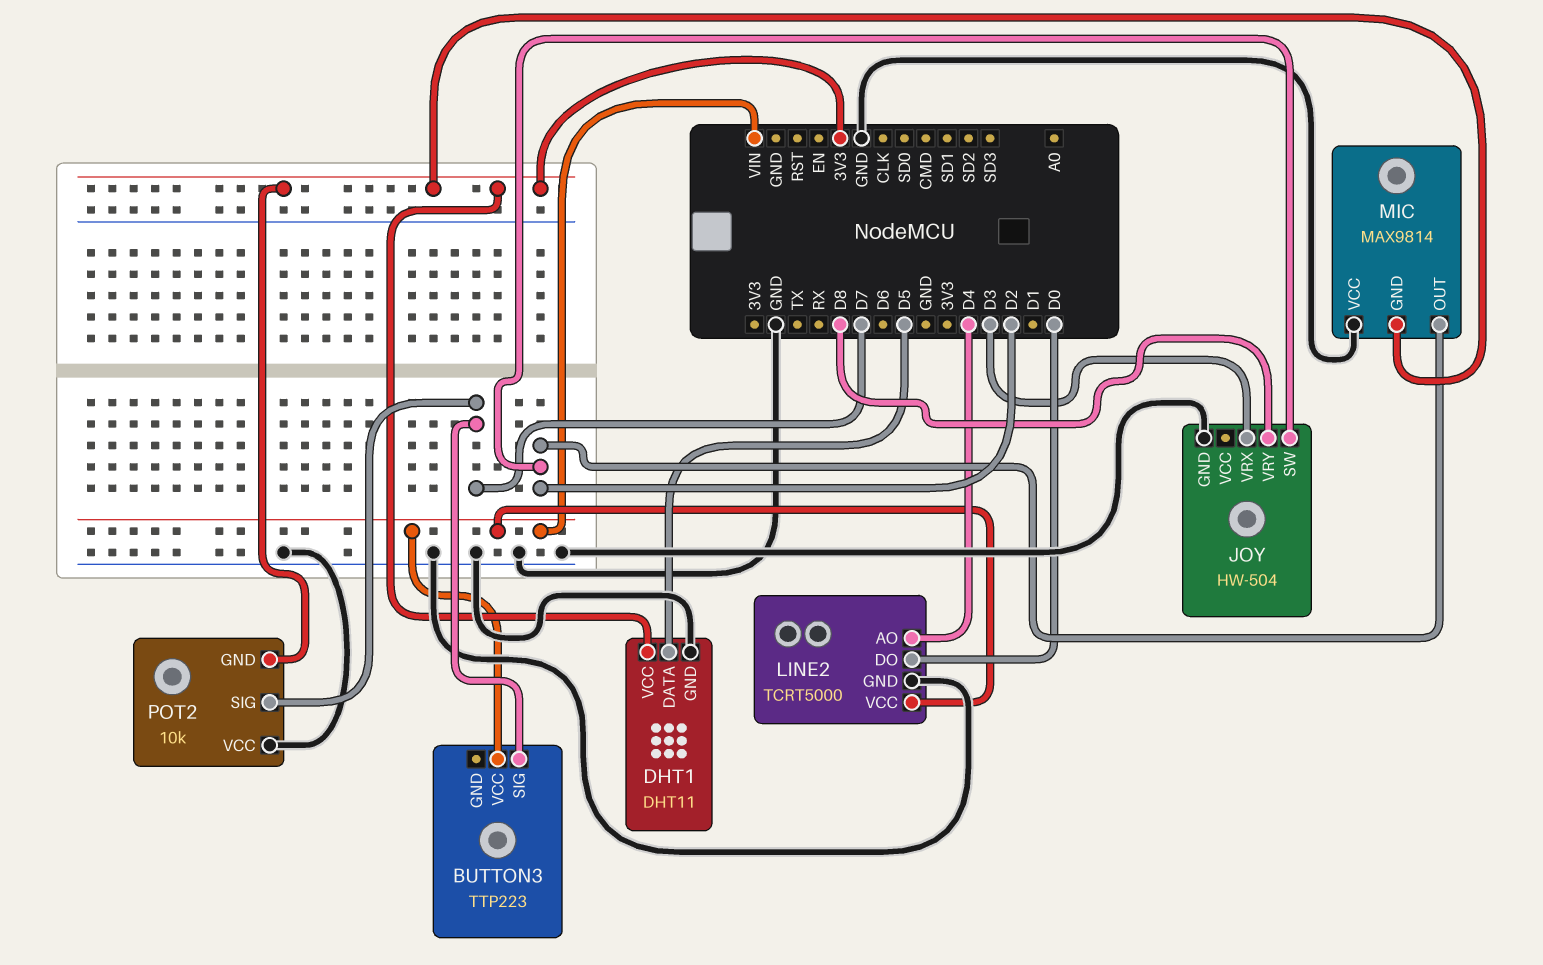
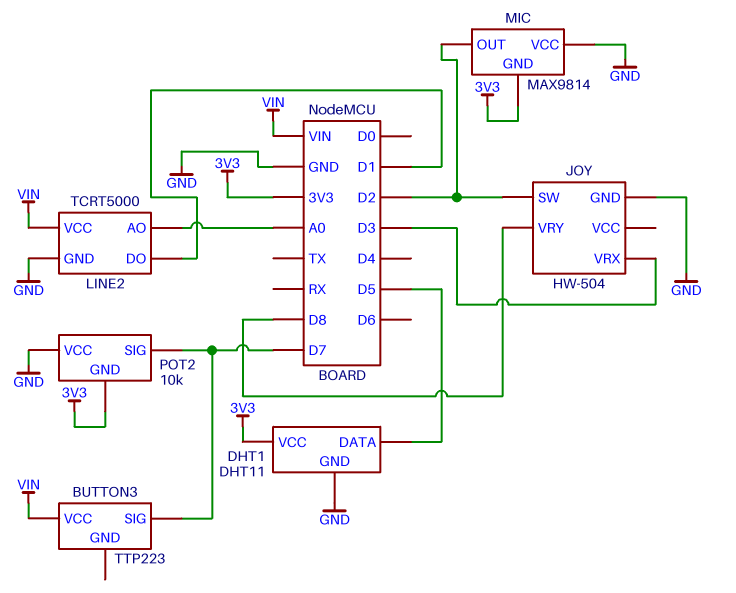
LINE2 pin AO: D4 -> A0
LINE2 pin DO: D0 -> D1

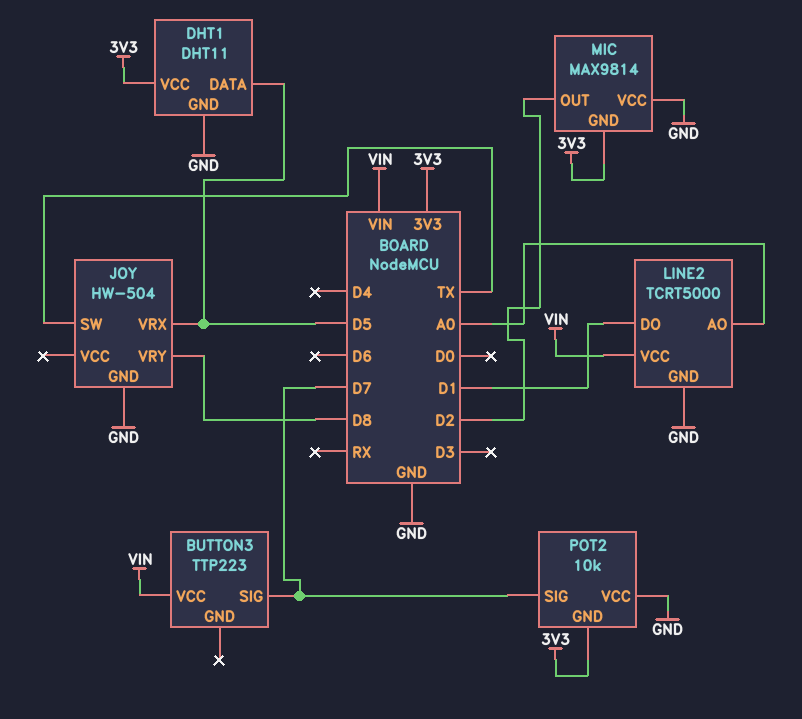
JOY pin SW: D2 -> TX
JOY pin VRX: D3 -> D5

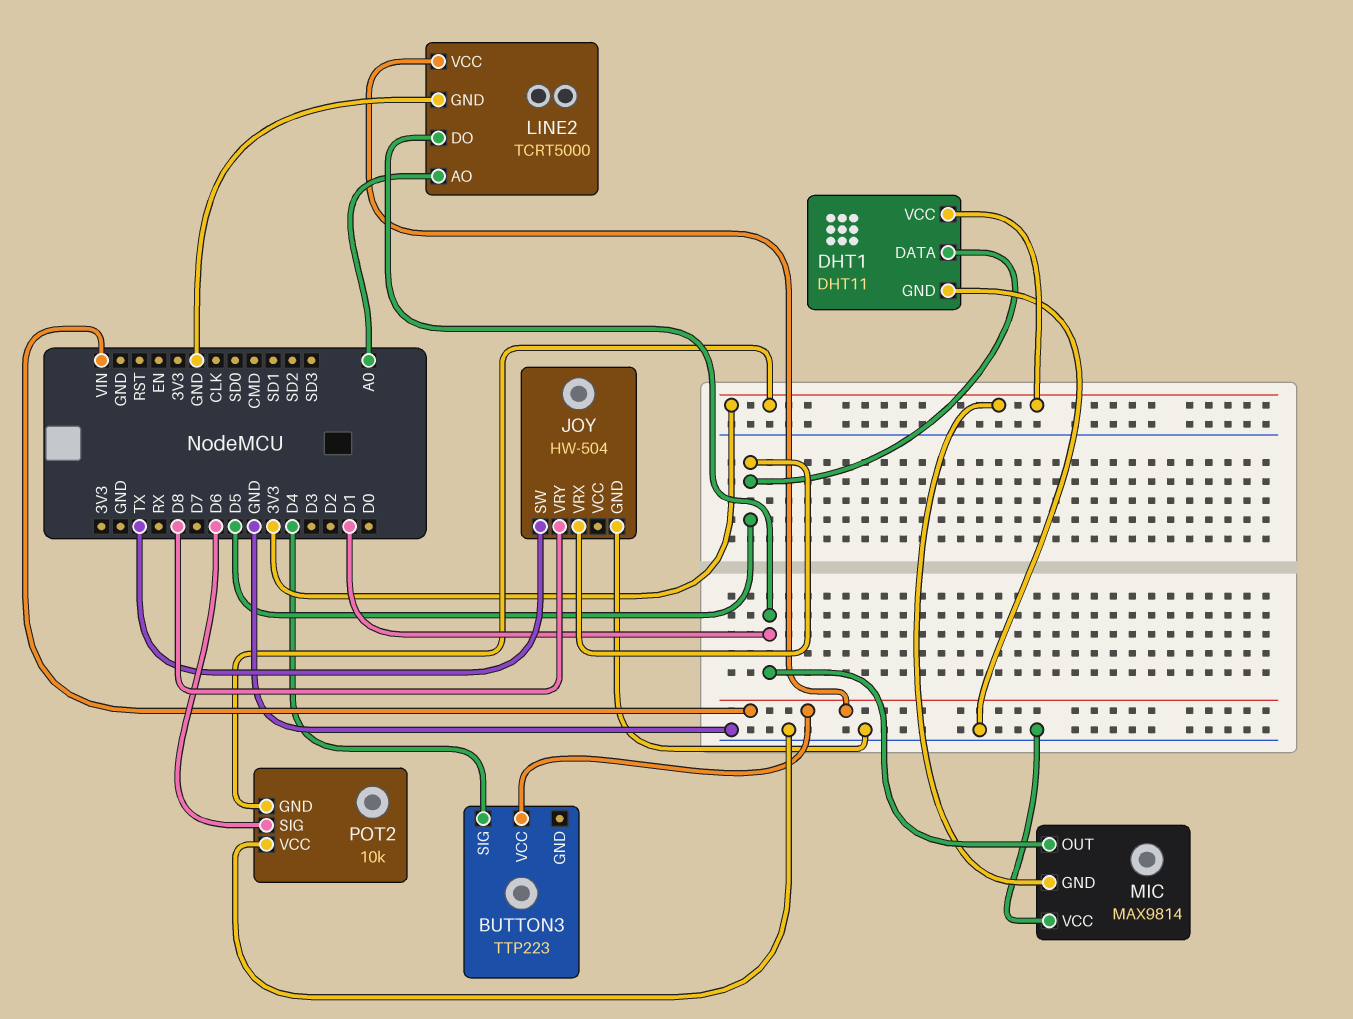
BUTTON3 pin SIG: D7 -> D4
MIC pin OUT: D2 -> D1
POT2 pin SIG: D7 -> D6

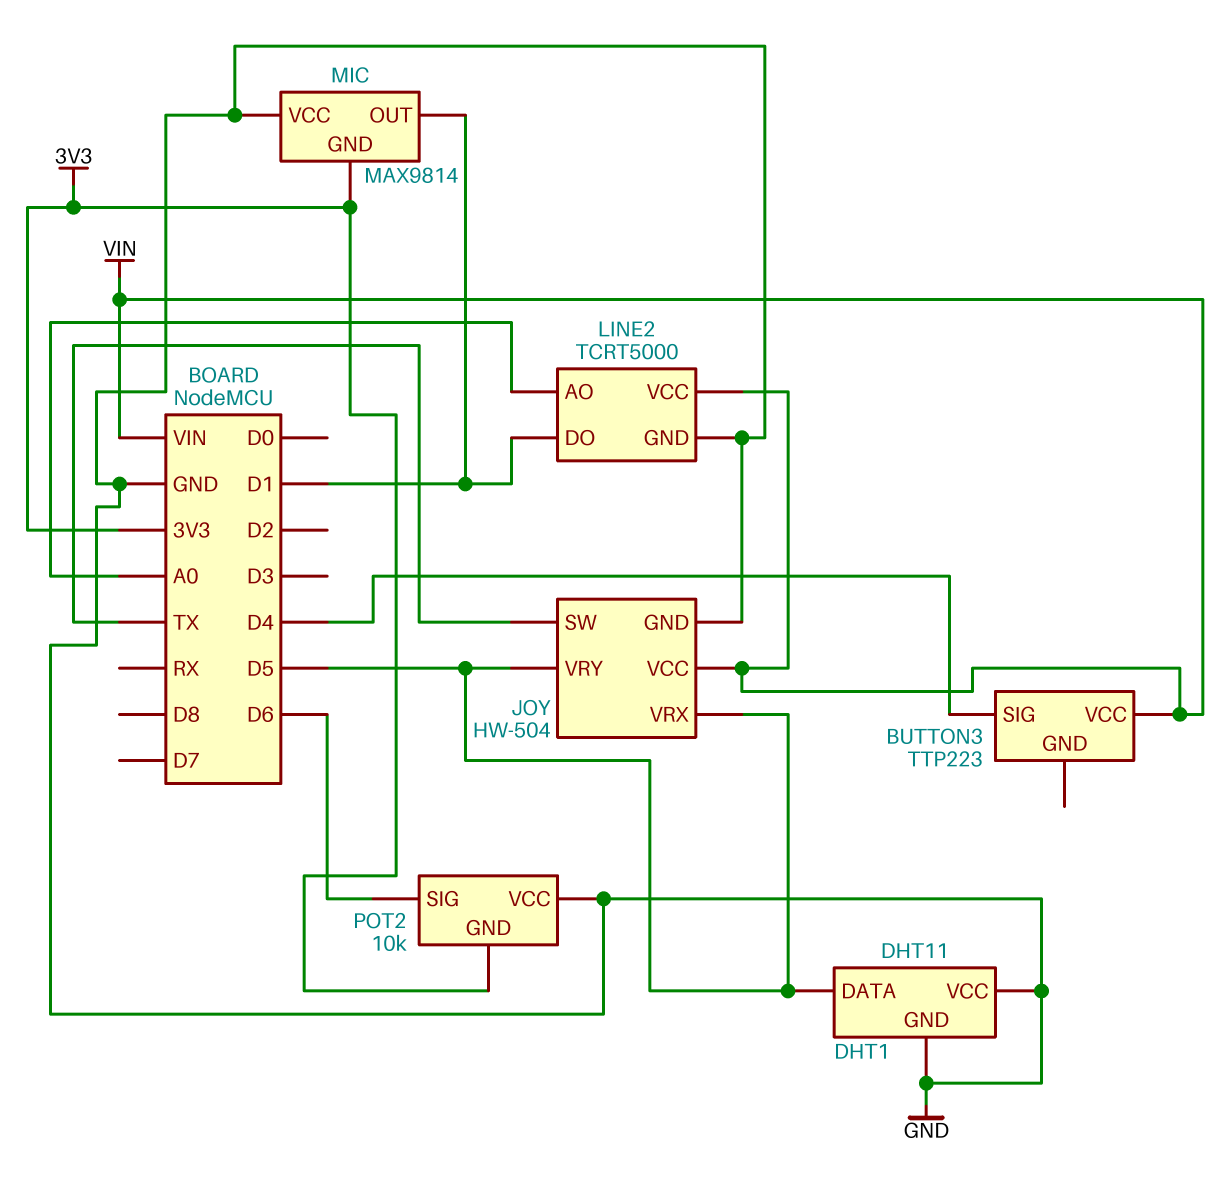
DHT1 pin VCC: 3V3 -> GND
JOY pin VCC: none -> VIN
JOY pin VRY: D8 -> D5

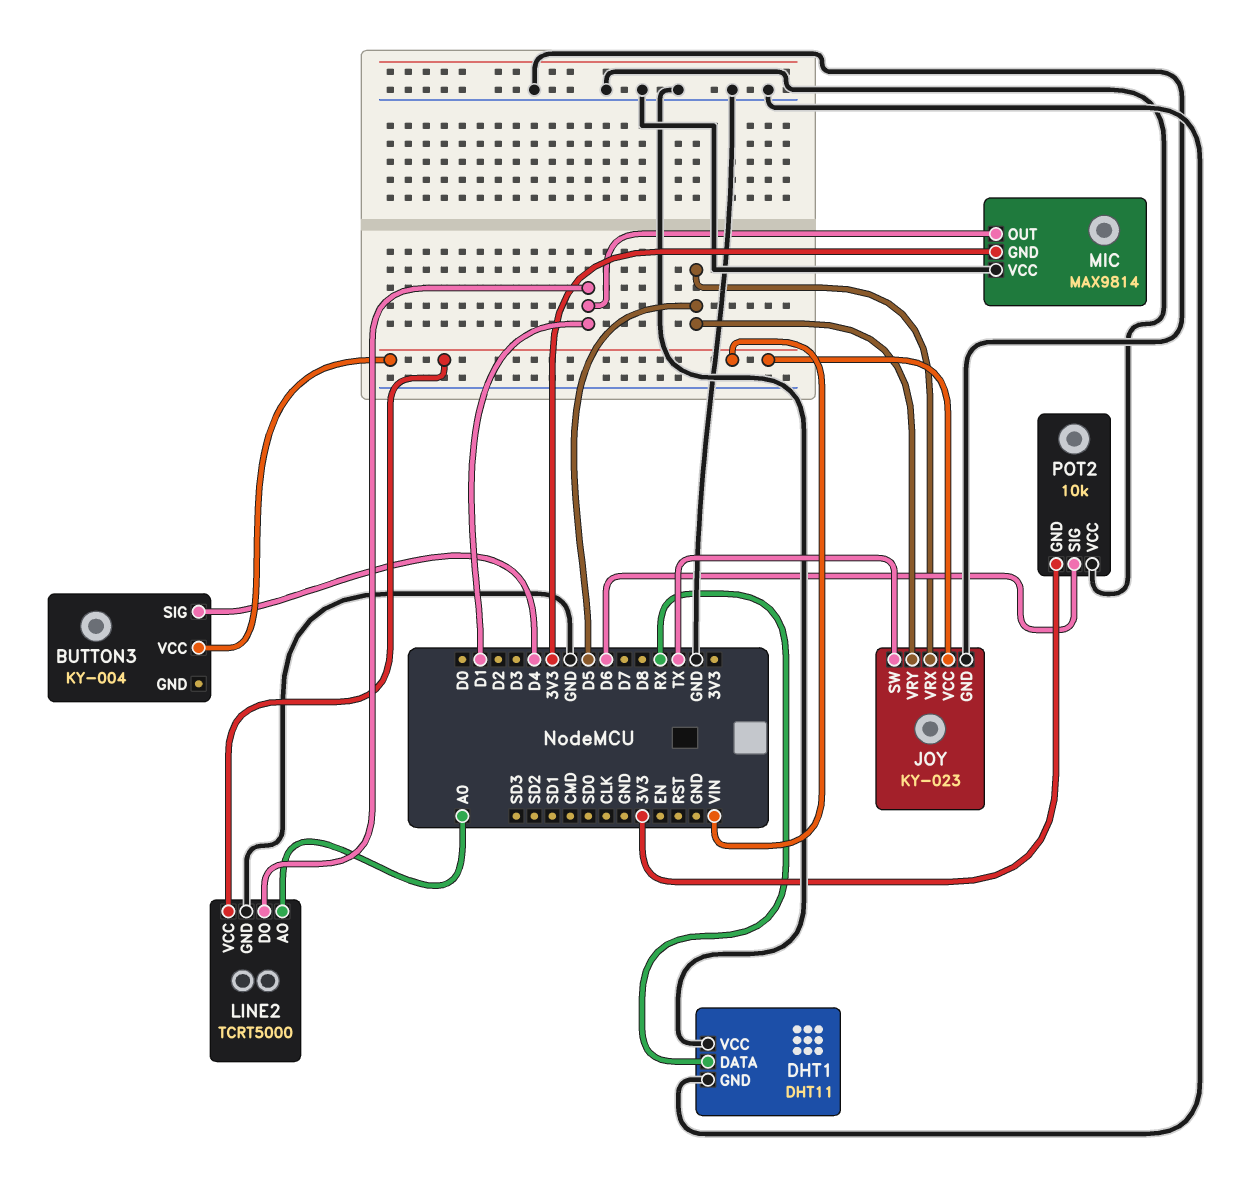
BUTTON3: TTP223 -> KY-004
DHT1 pin DATA: D5 -> RX
JOY: HW-504 -> KY-023

